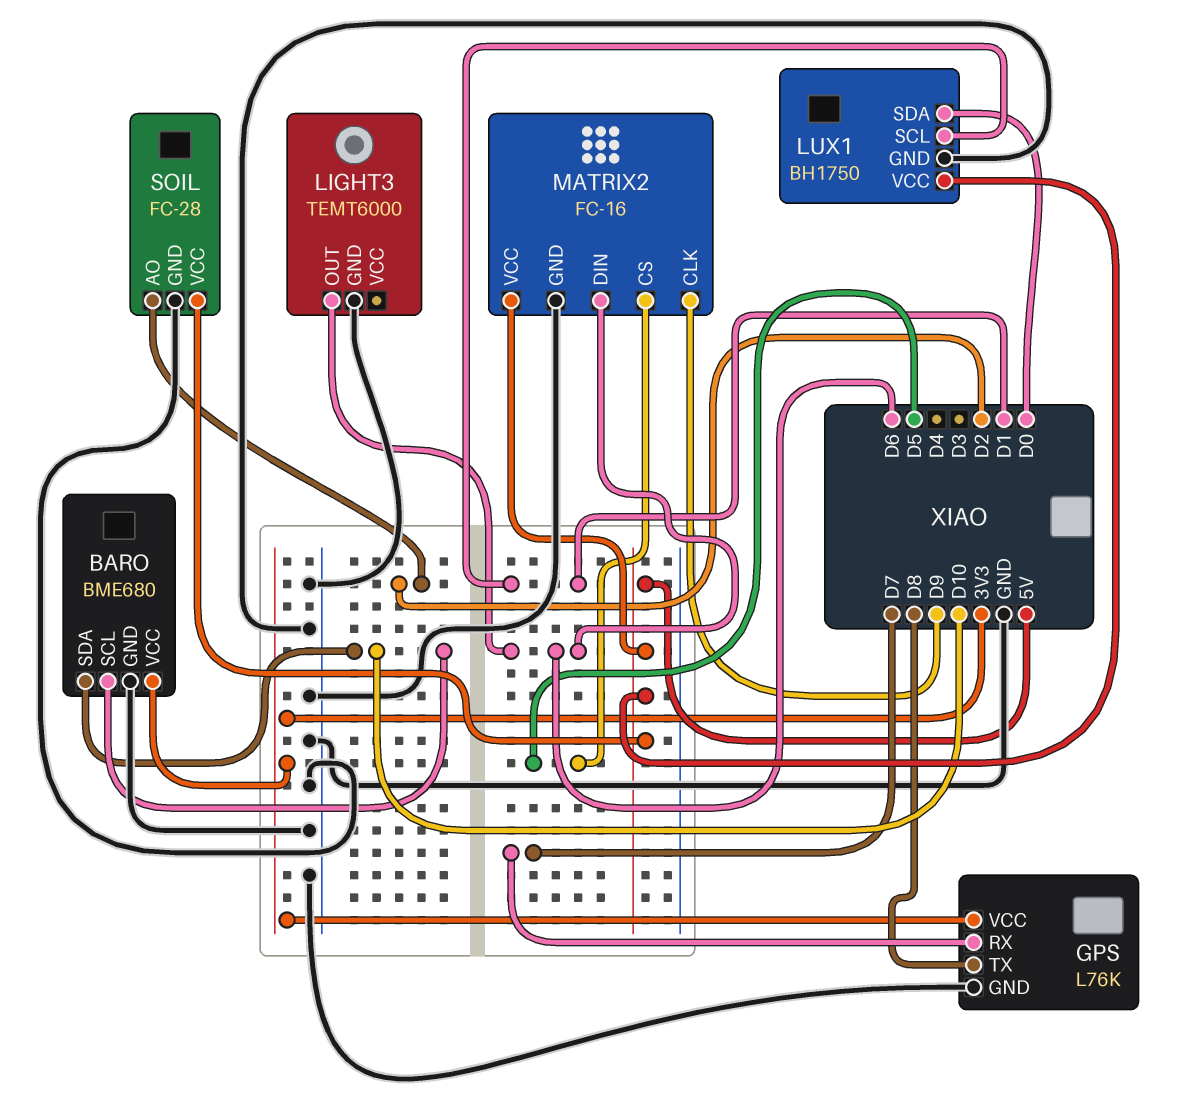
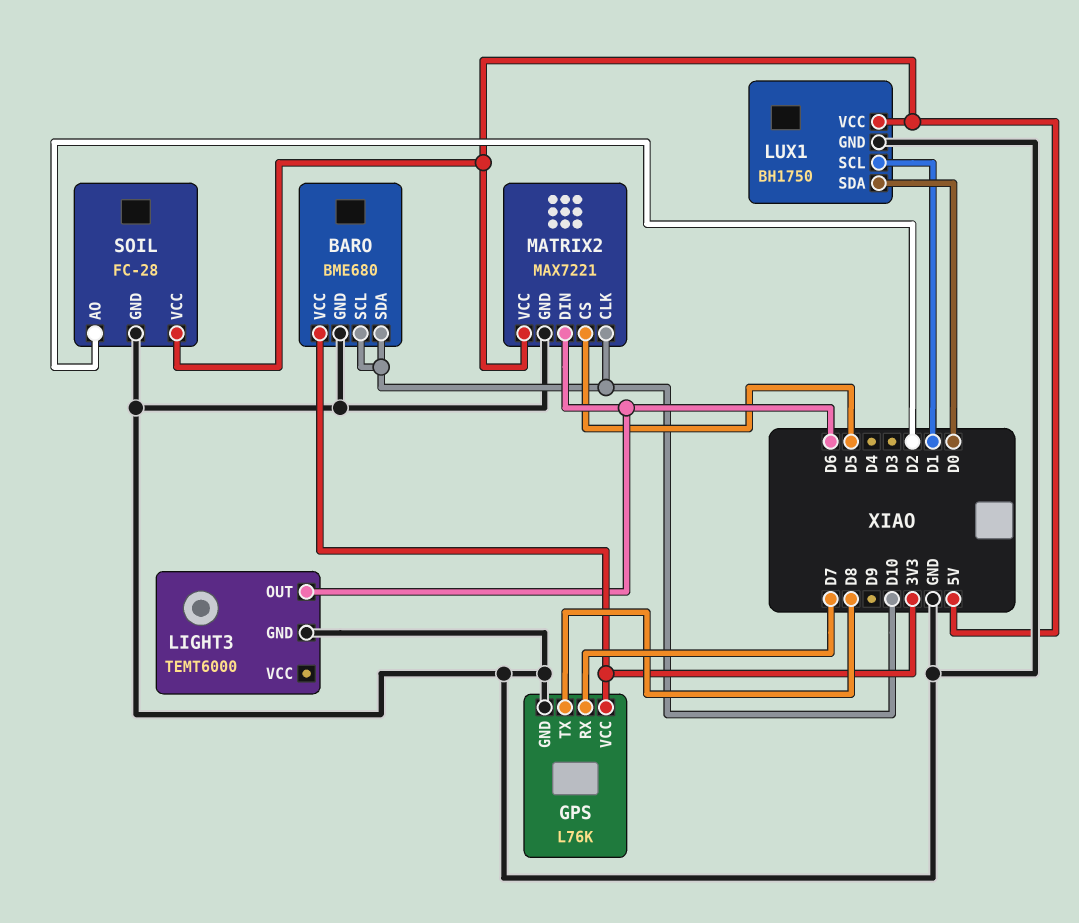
MATRIX2: FC-16 -> MAX7221
MATRIX2 pin CLK: D9 -> D10

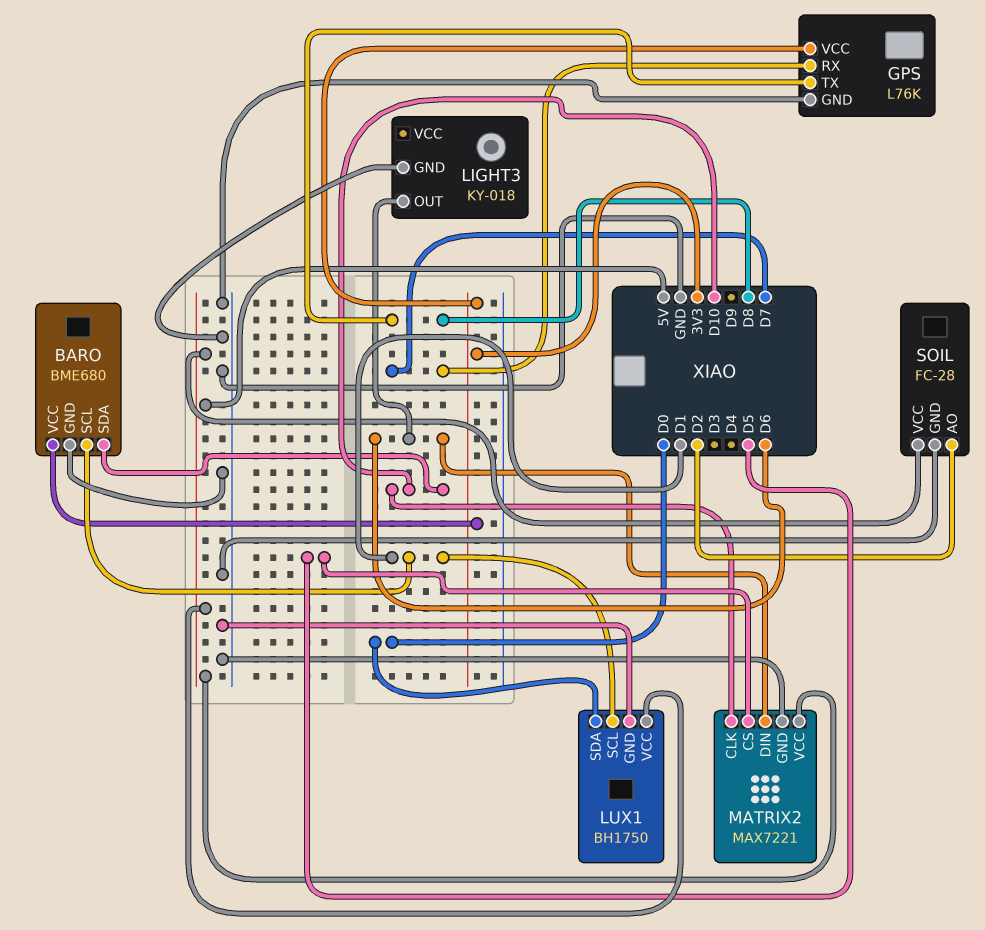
BARO pin SCL: D10 -> D1
LIGHT3: TEMT6000 -> KY-018

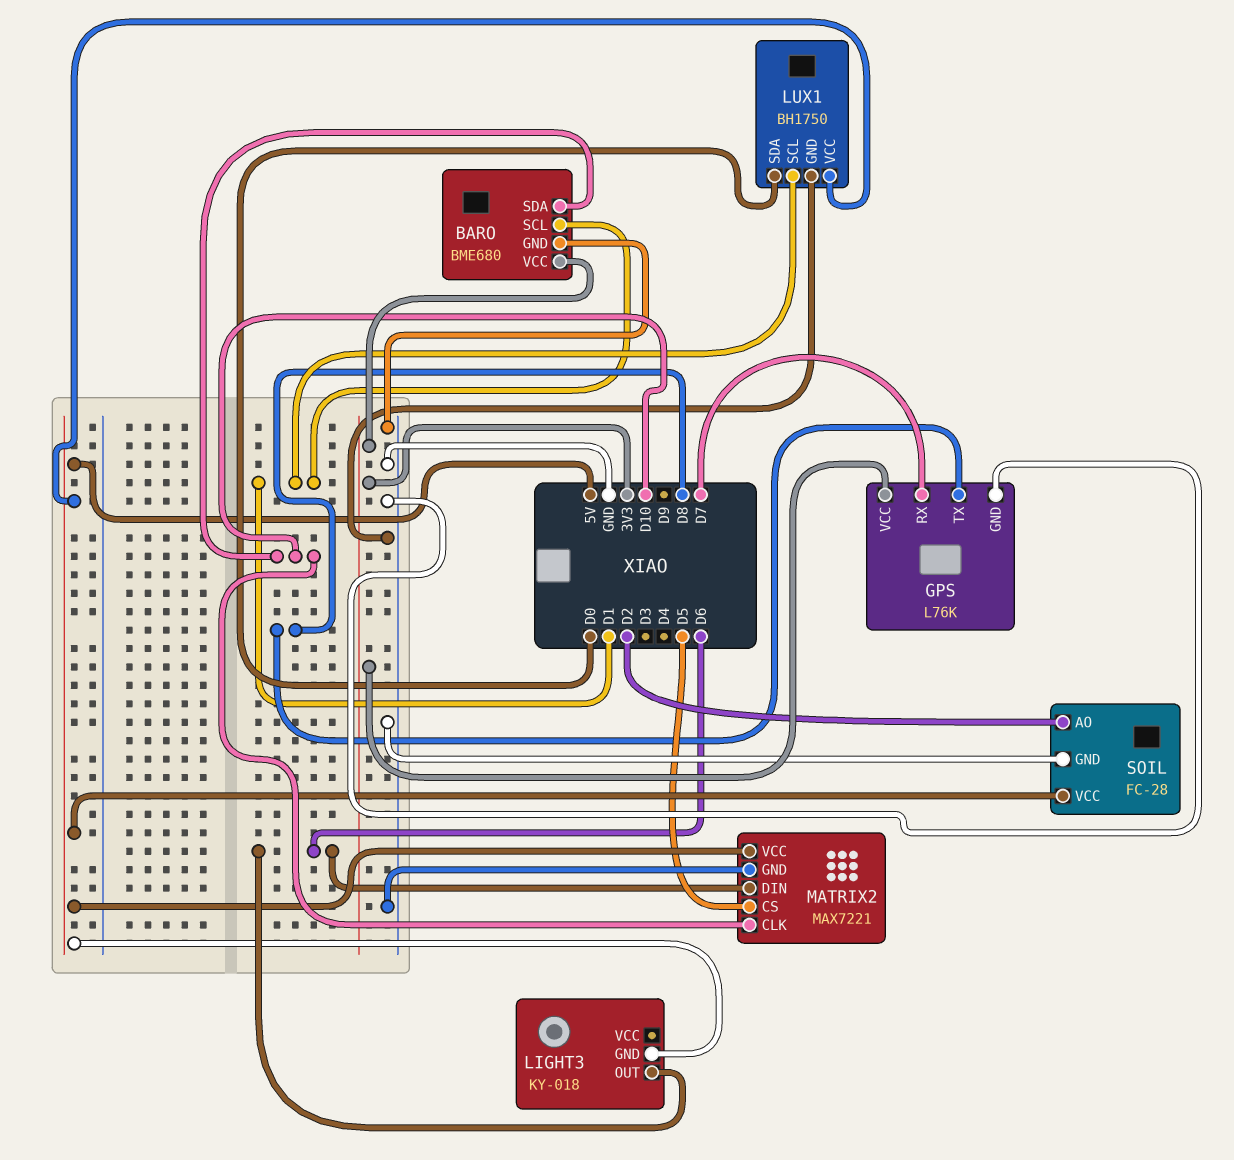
LIGHT3 pin GND: GND -> 5V

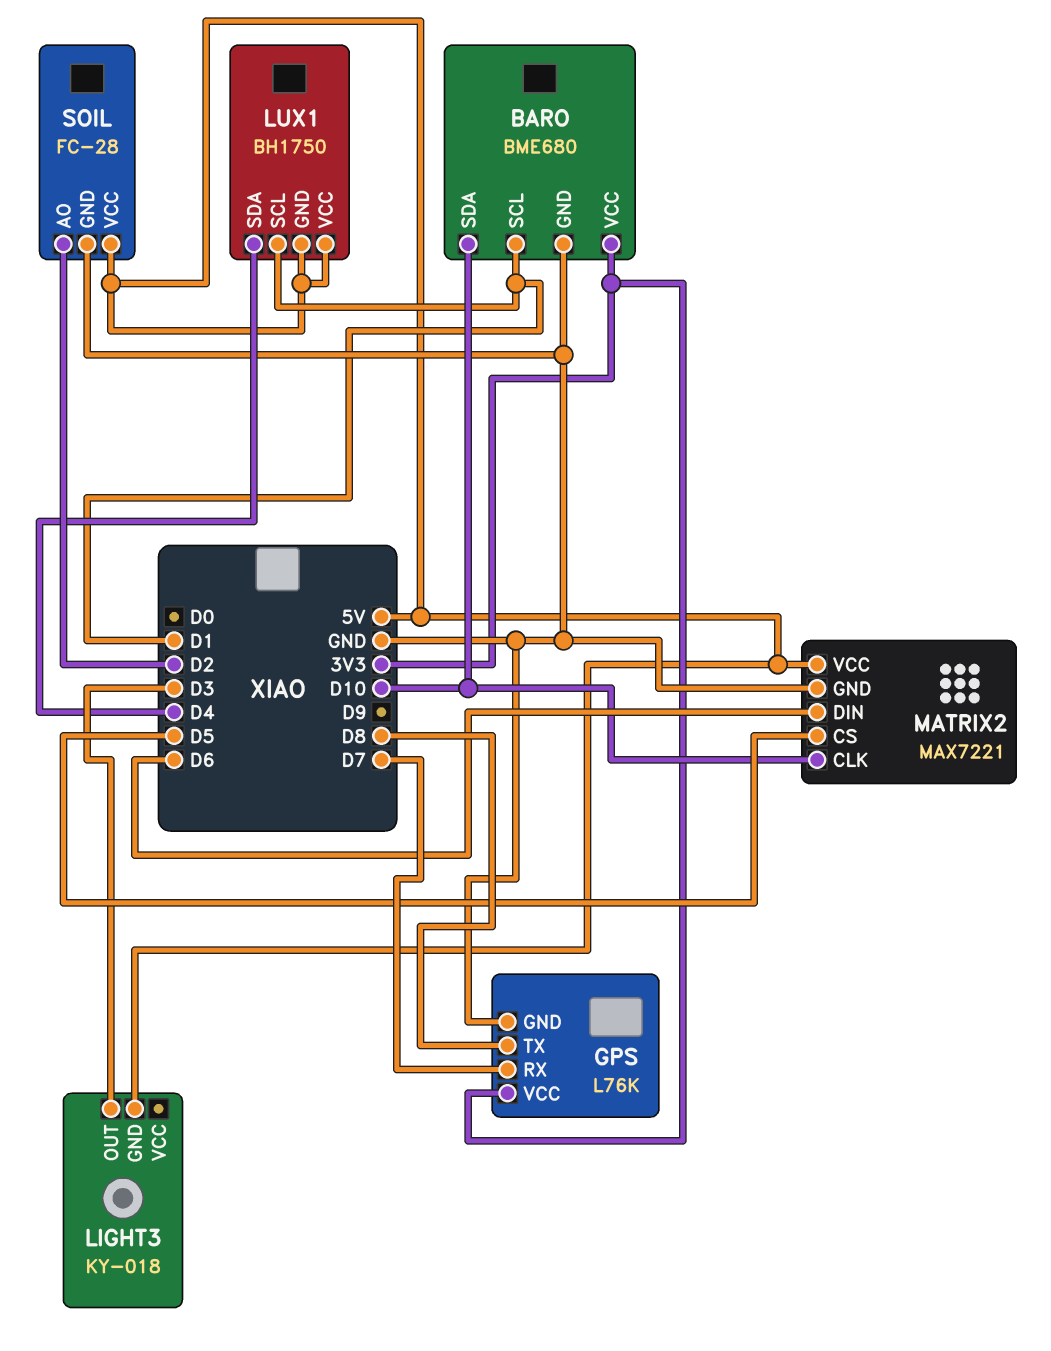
LIGHT3 pin OUT: D6 -> D3
LUX1 pin GND: GND -> 5V
LUX1 pin SDA: D0 -> D4

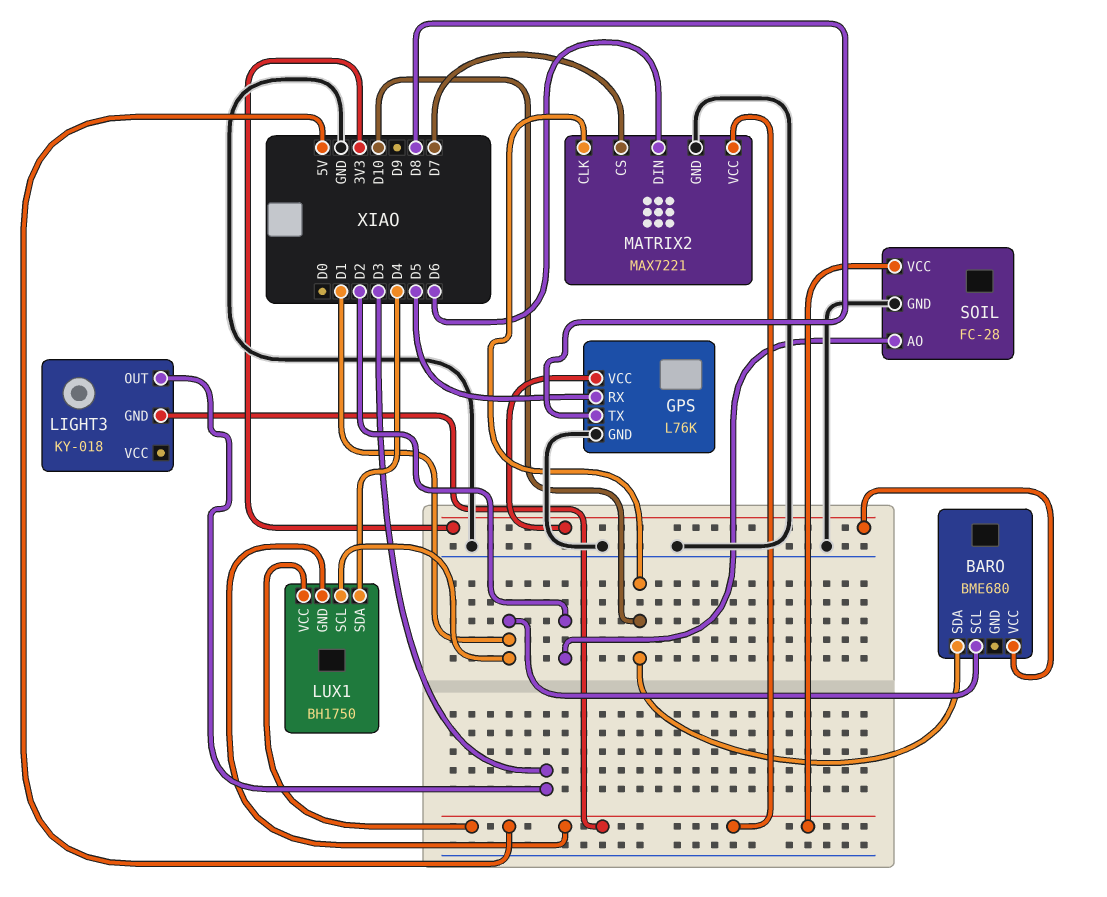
BARO pin GND: GND -> none
GPS pin RX: D7 -> D5
MATRIX2 pin CS: D5 -> D7

